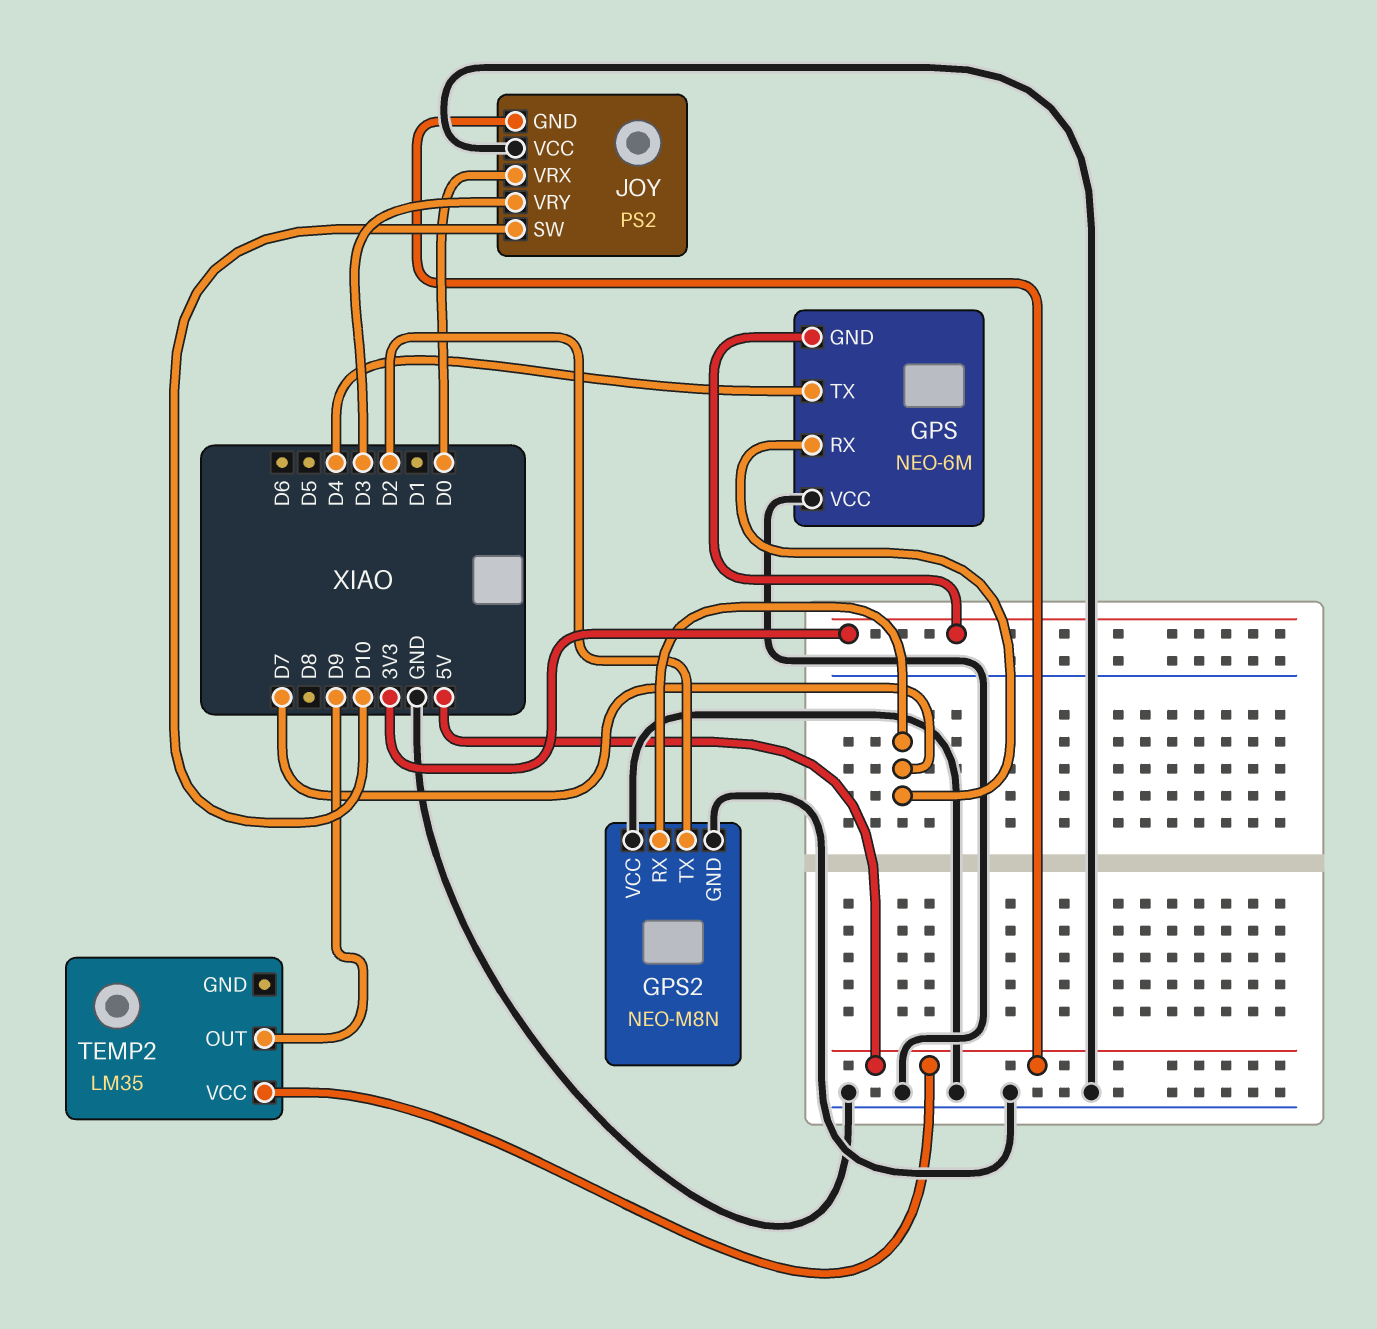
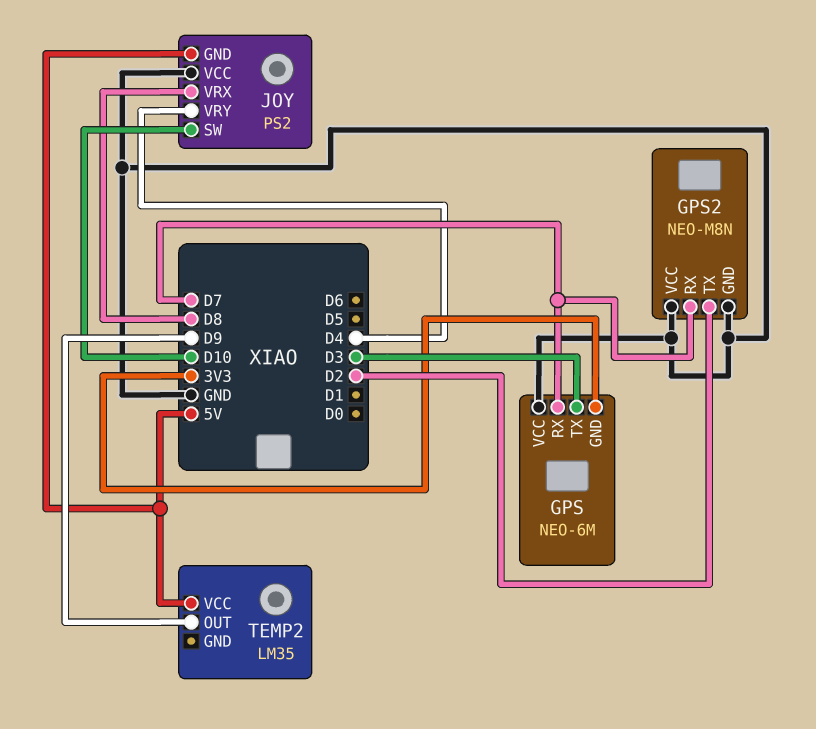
GPS pin TX: D4 -> D3
JOY pin VRX: D0 -> D8
JOY pin VRY: D3 -> D4

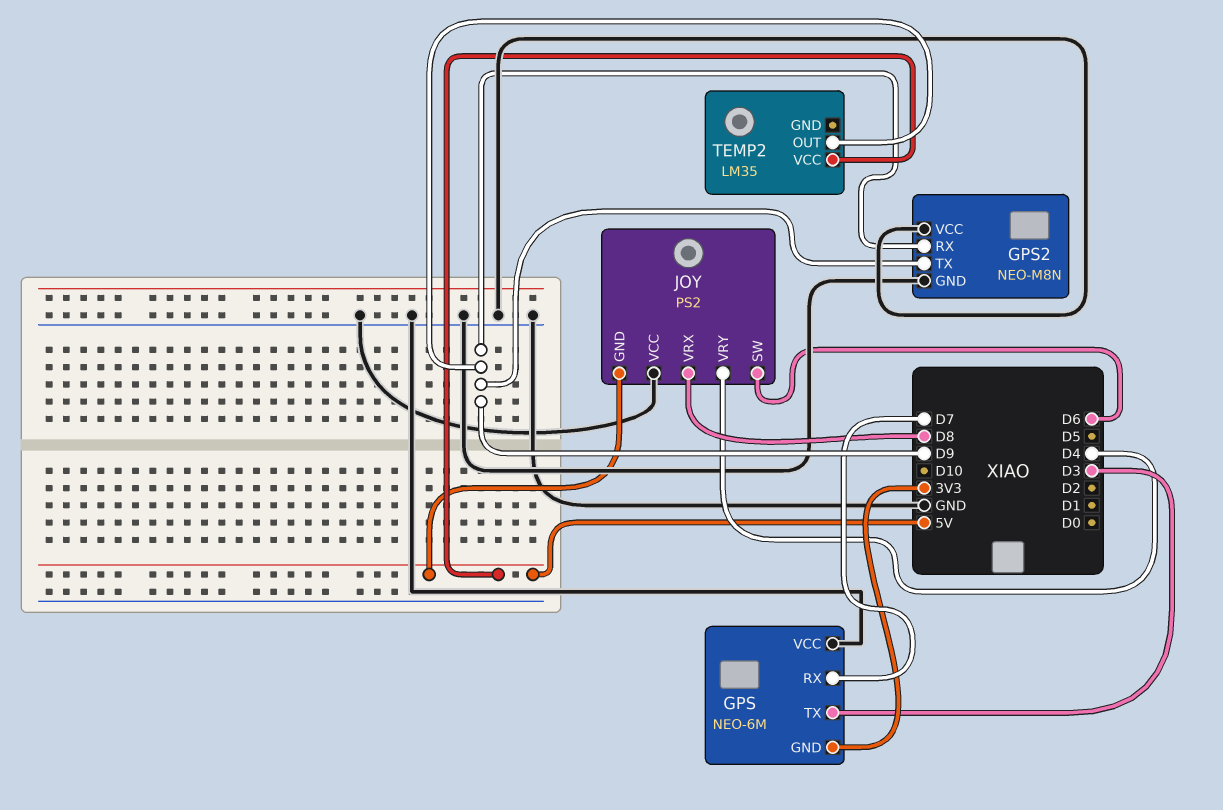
GPS2 pin RX: D7 -> D9
GPS2 pin TX: D2 -> D9
JOY pin SW: D10 -> D6

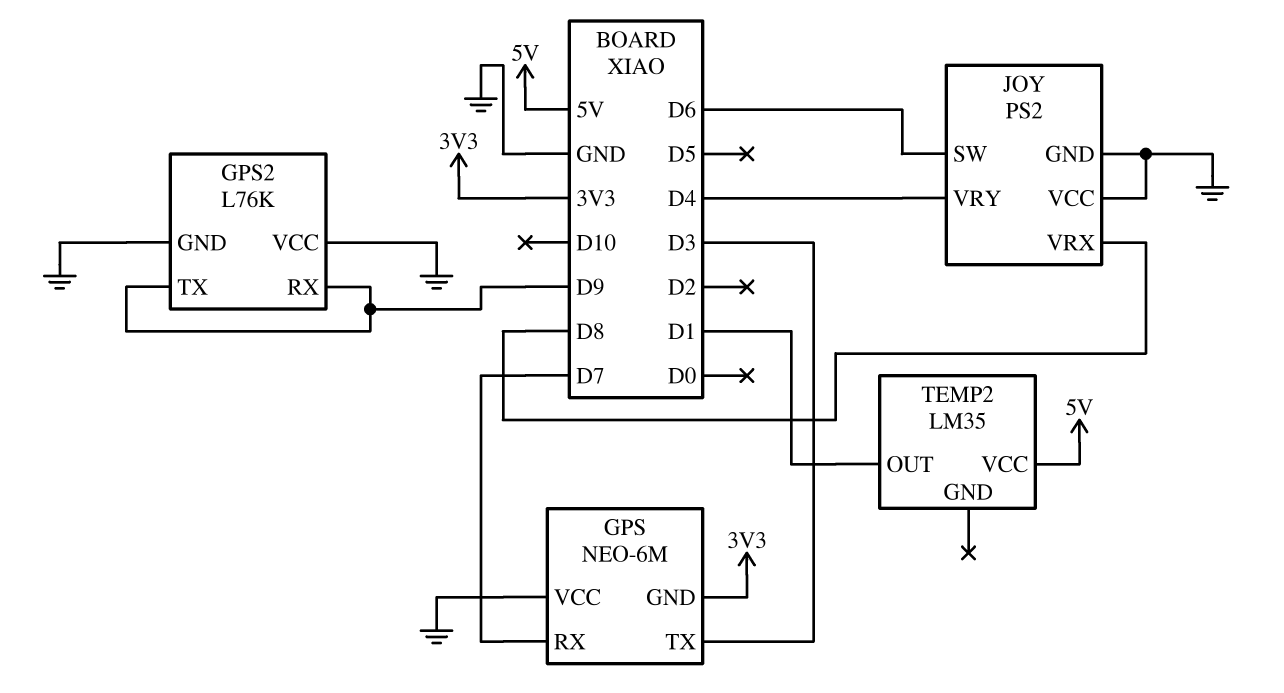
GPS2: NEO-M8N -> L76K
JOY pin GND: 5V -> GND
TEMP2 pin OUT: D9 -> D1

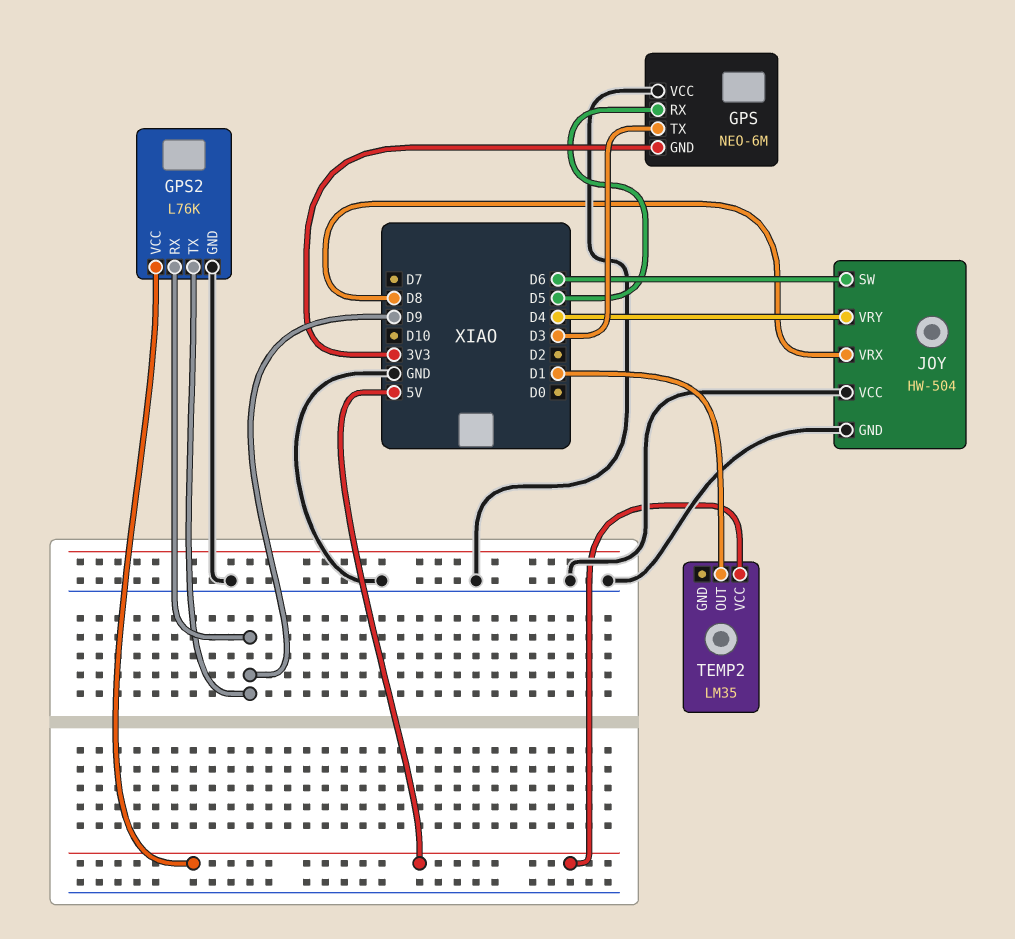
GPS pin RX: D7 -> D5
GPS2 pin VCC: GND -> 5V
JOY: PS2 -> HW-504

